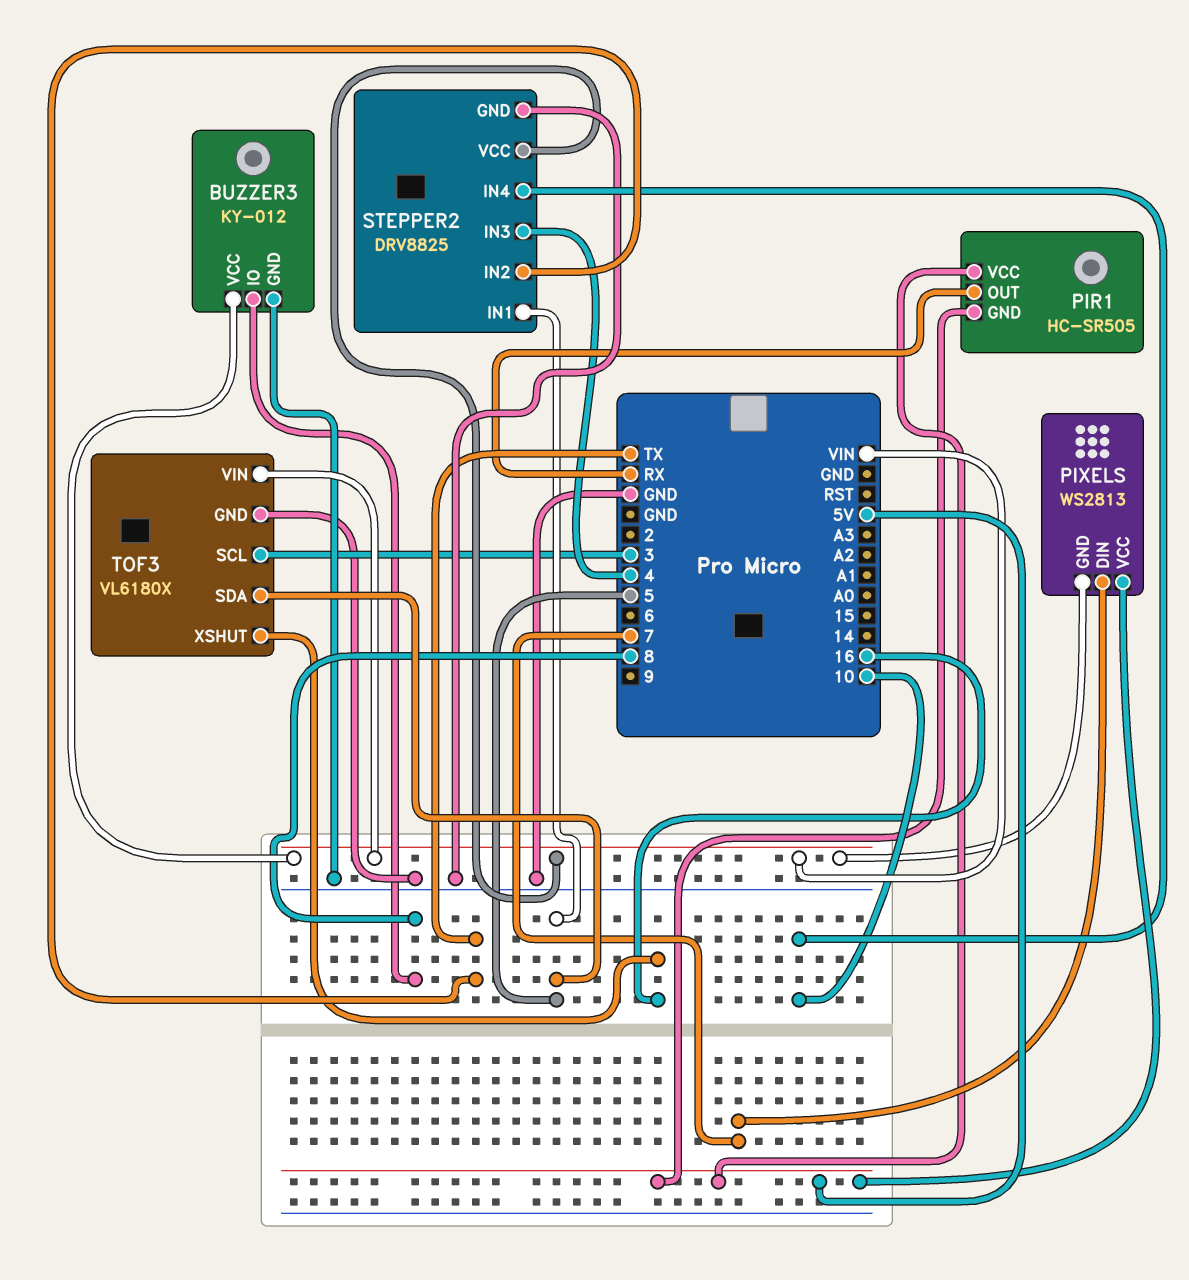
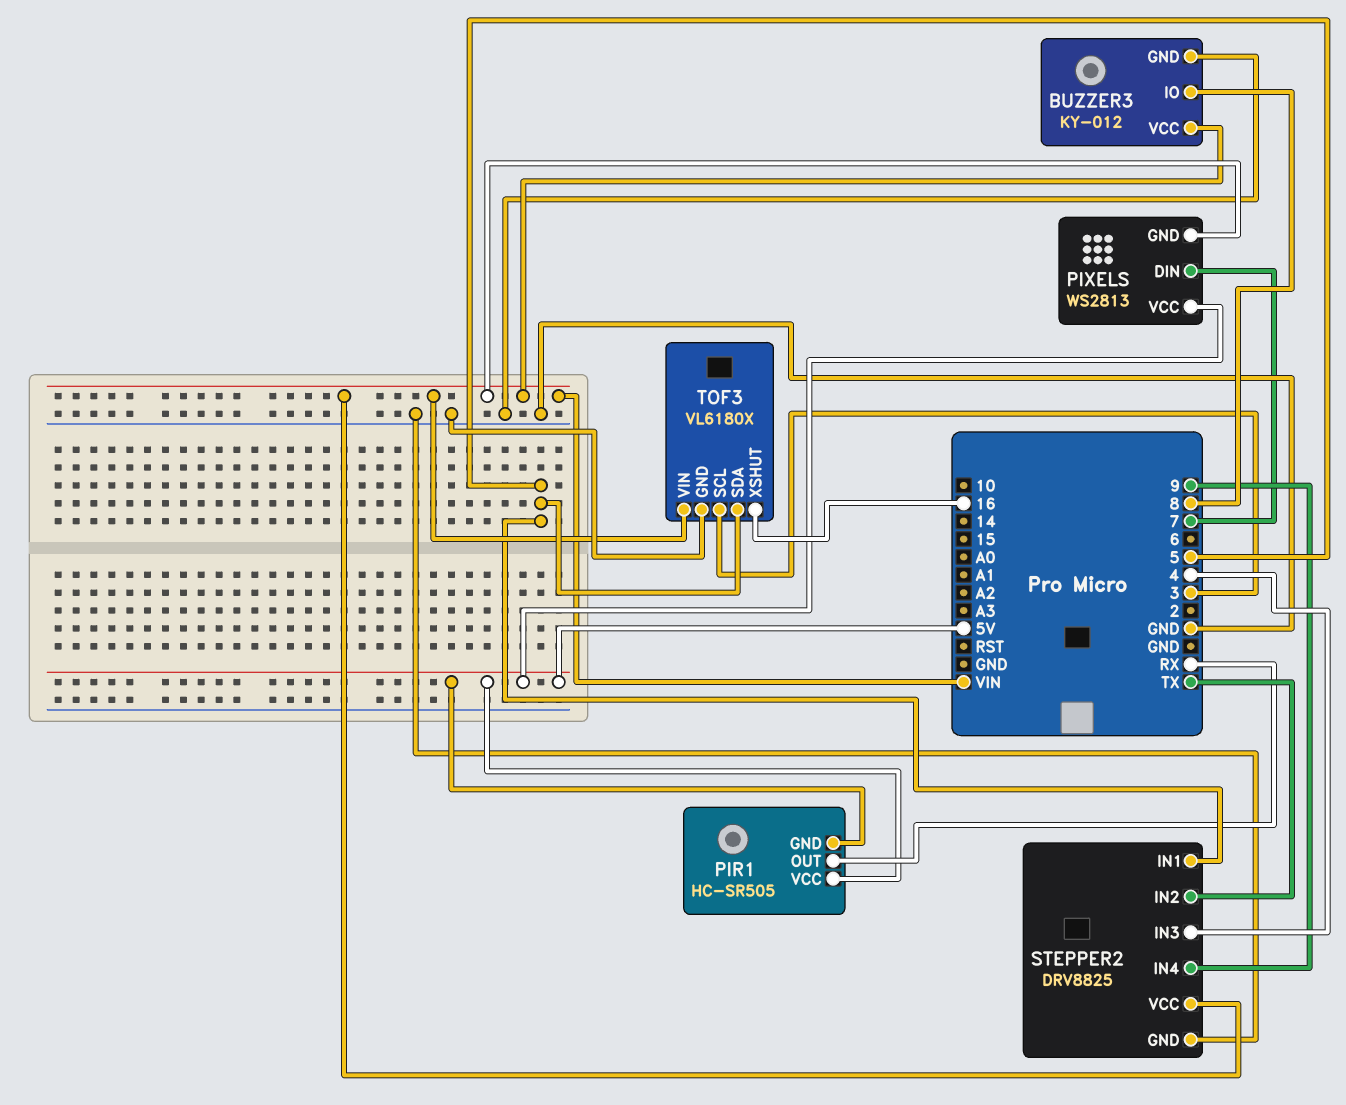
STEPPER2 pin IN4: 10 -> 9

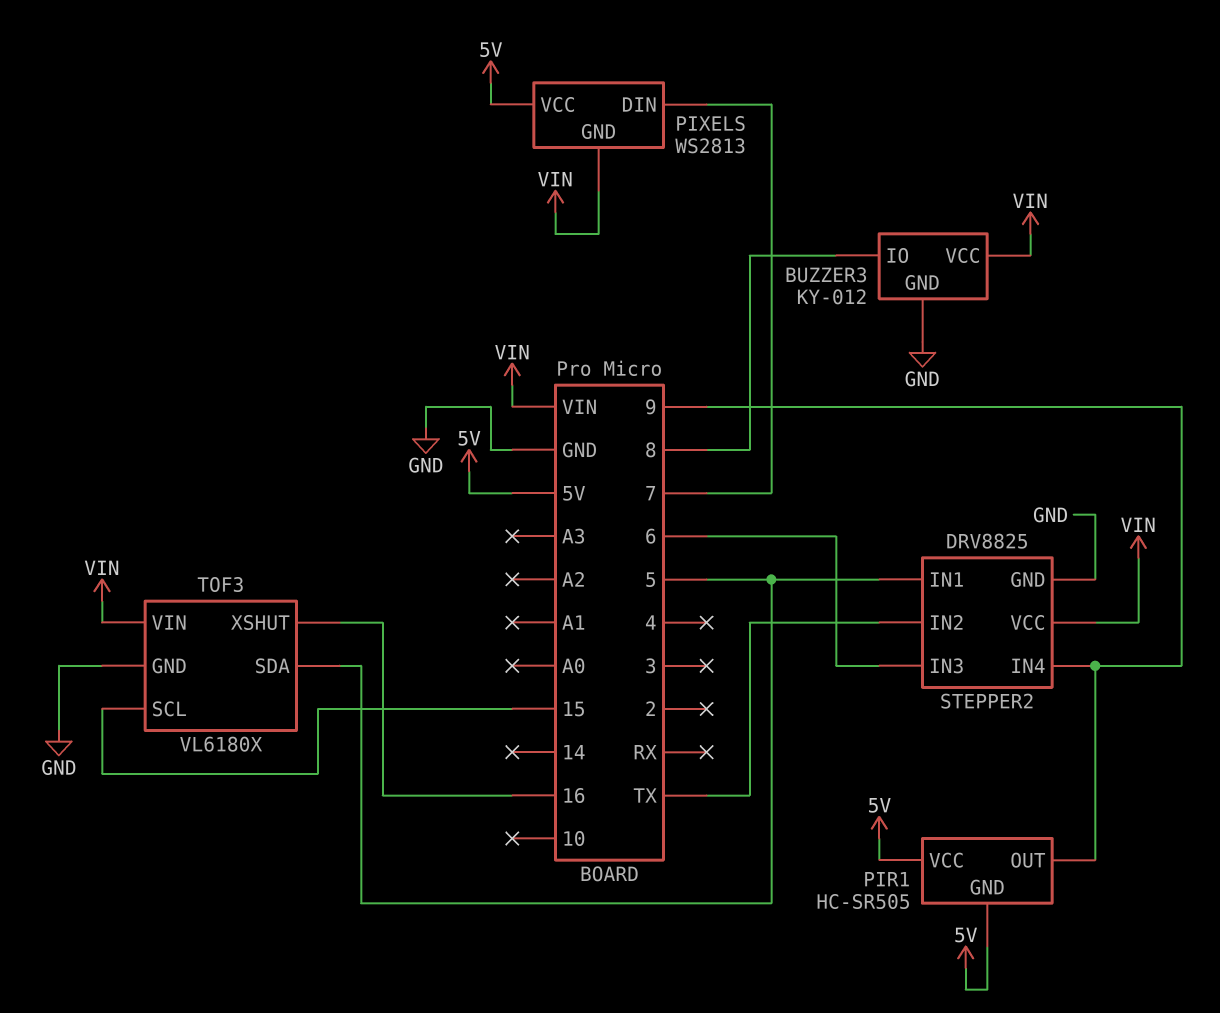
PIR1 pin OUT: RX -> 9
STEPPER2 pin IN3: 4 -> 6
TOF3 pin SCL: 3 -> 15

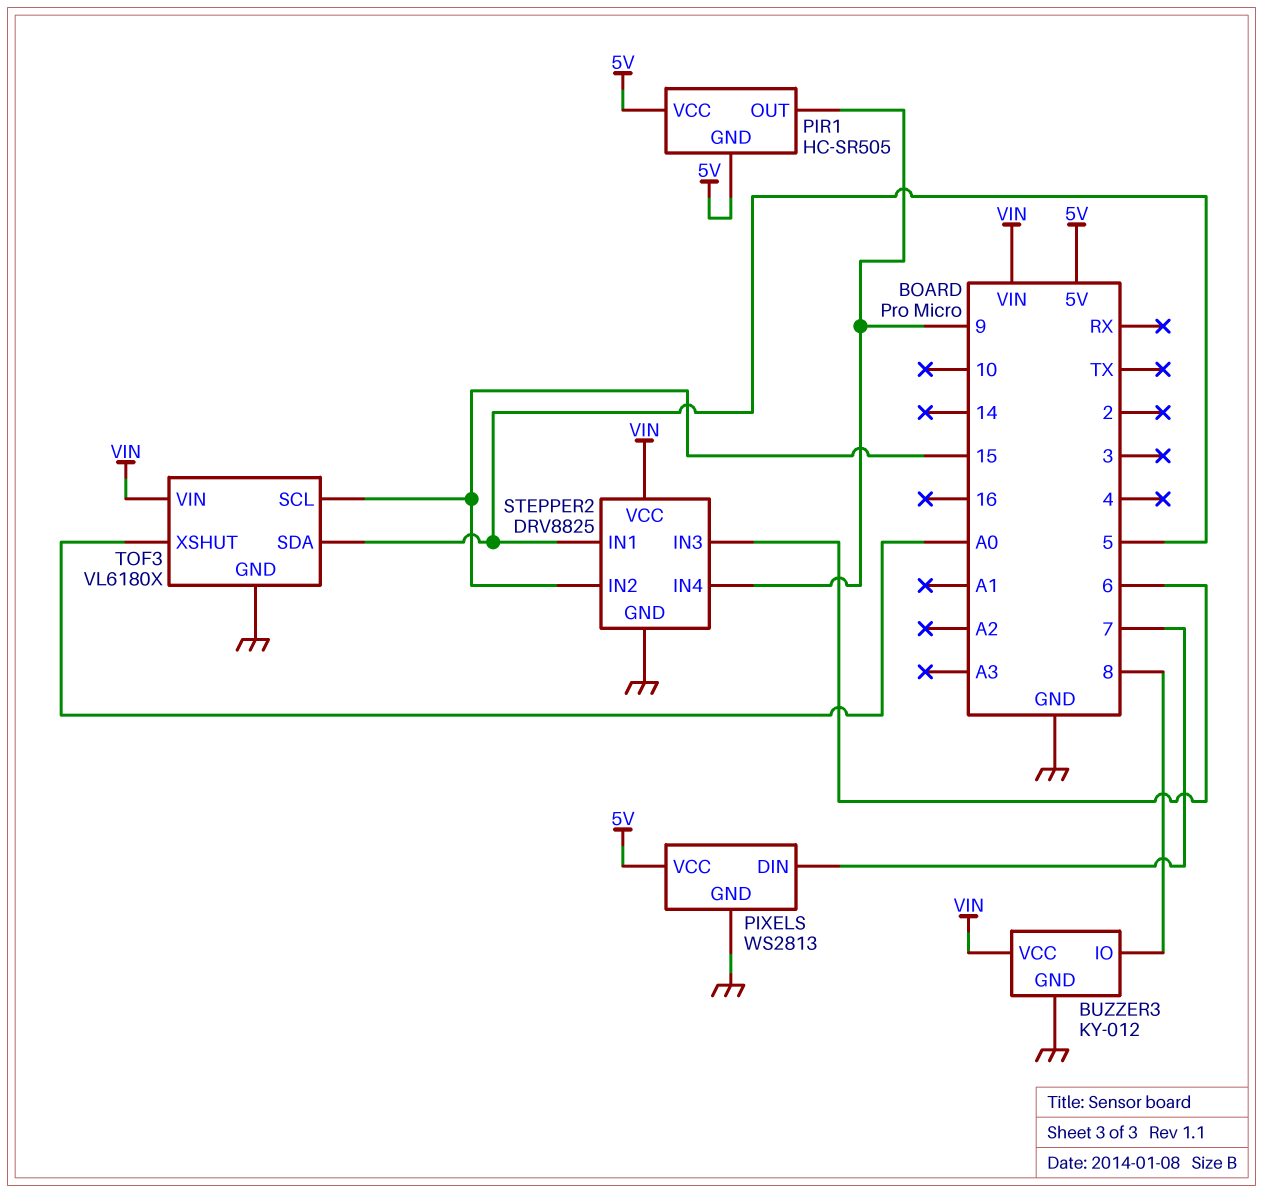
PIXELS pin GND: VIN -> GND
STEPPER2 pin IN2: TX -> 15
TOF3 pin XSHUT: 16 -> A0

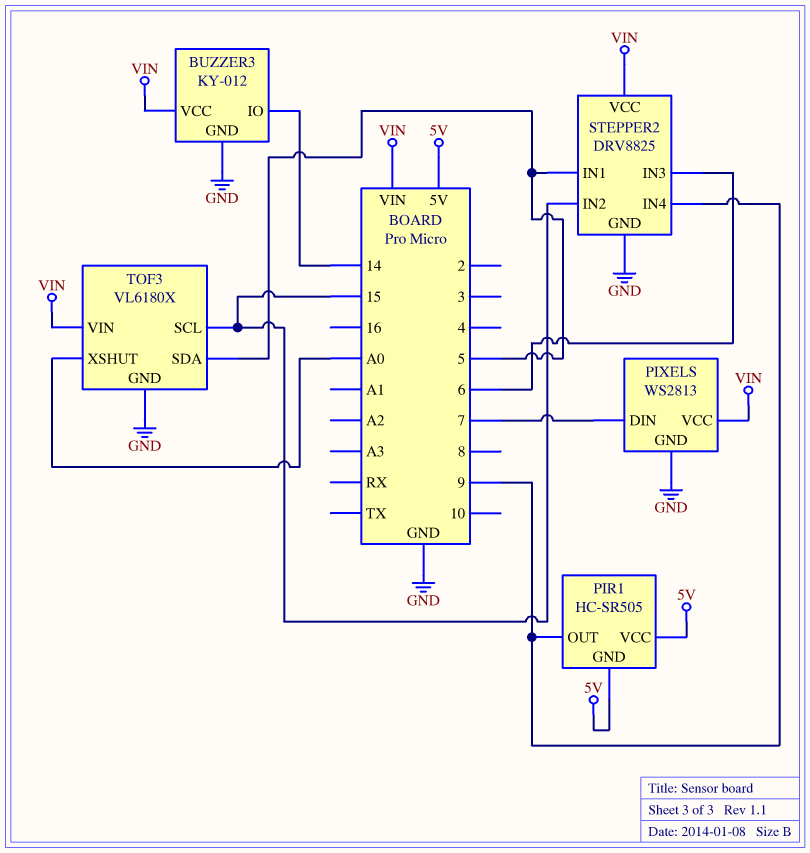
BUZZER3 pin IO: 8 -> 14
PIXELS pin VCC: 5V -> VIN

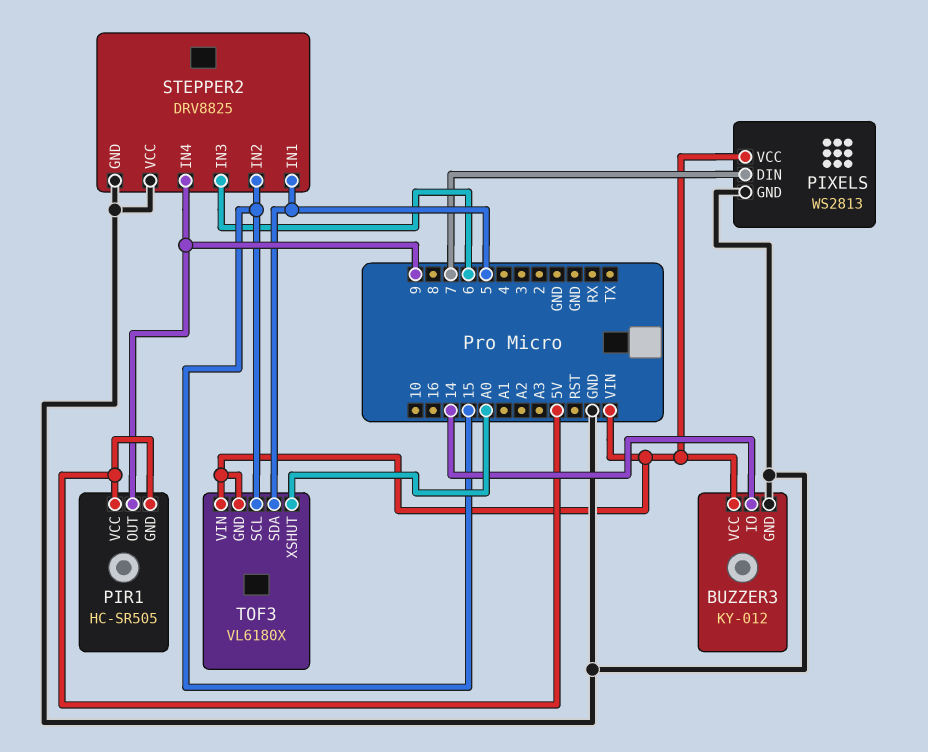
STEPPER2 pin VCC: VIN -> GND
TOF3 pin GND: GND -> VIN

